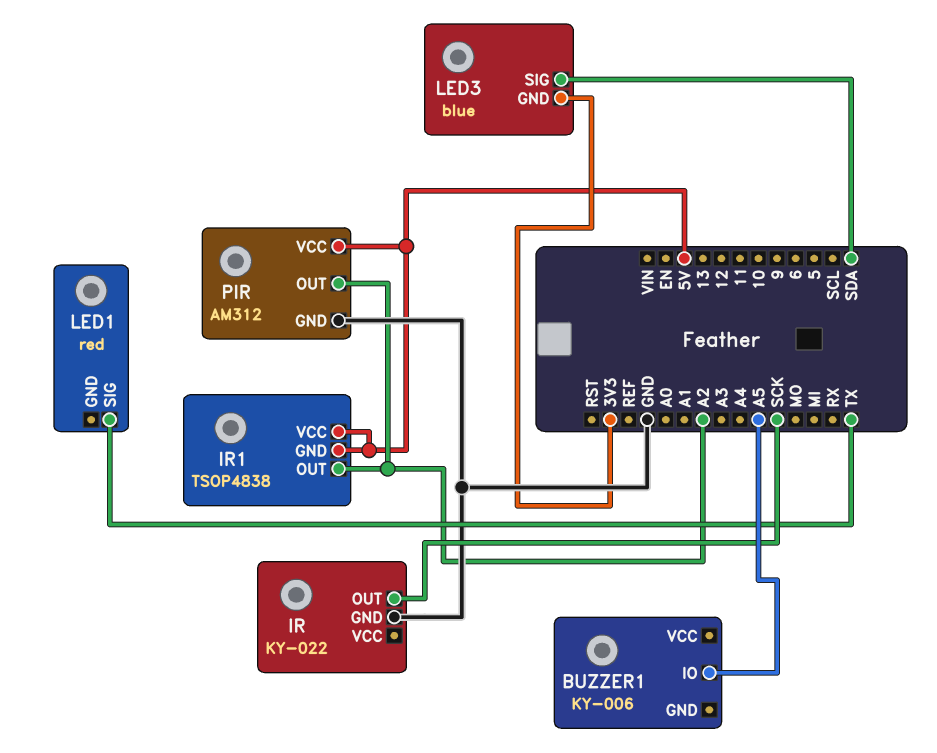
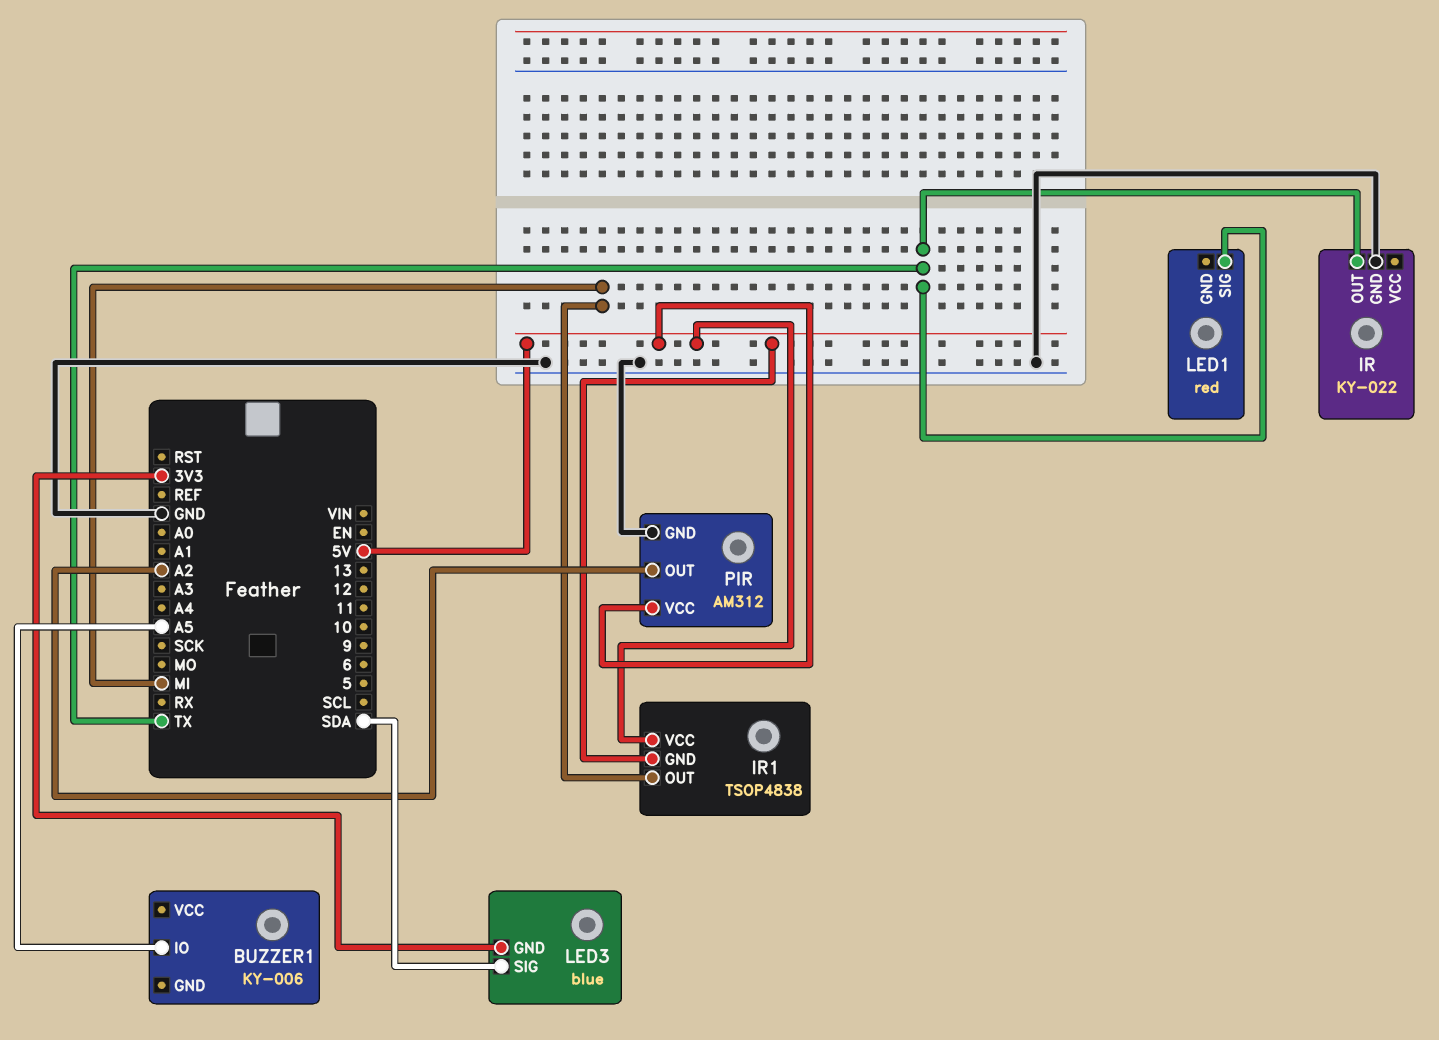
IR pin OUT: SCK -> TX
IR1 pin OUT: A2 -> MI

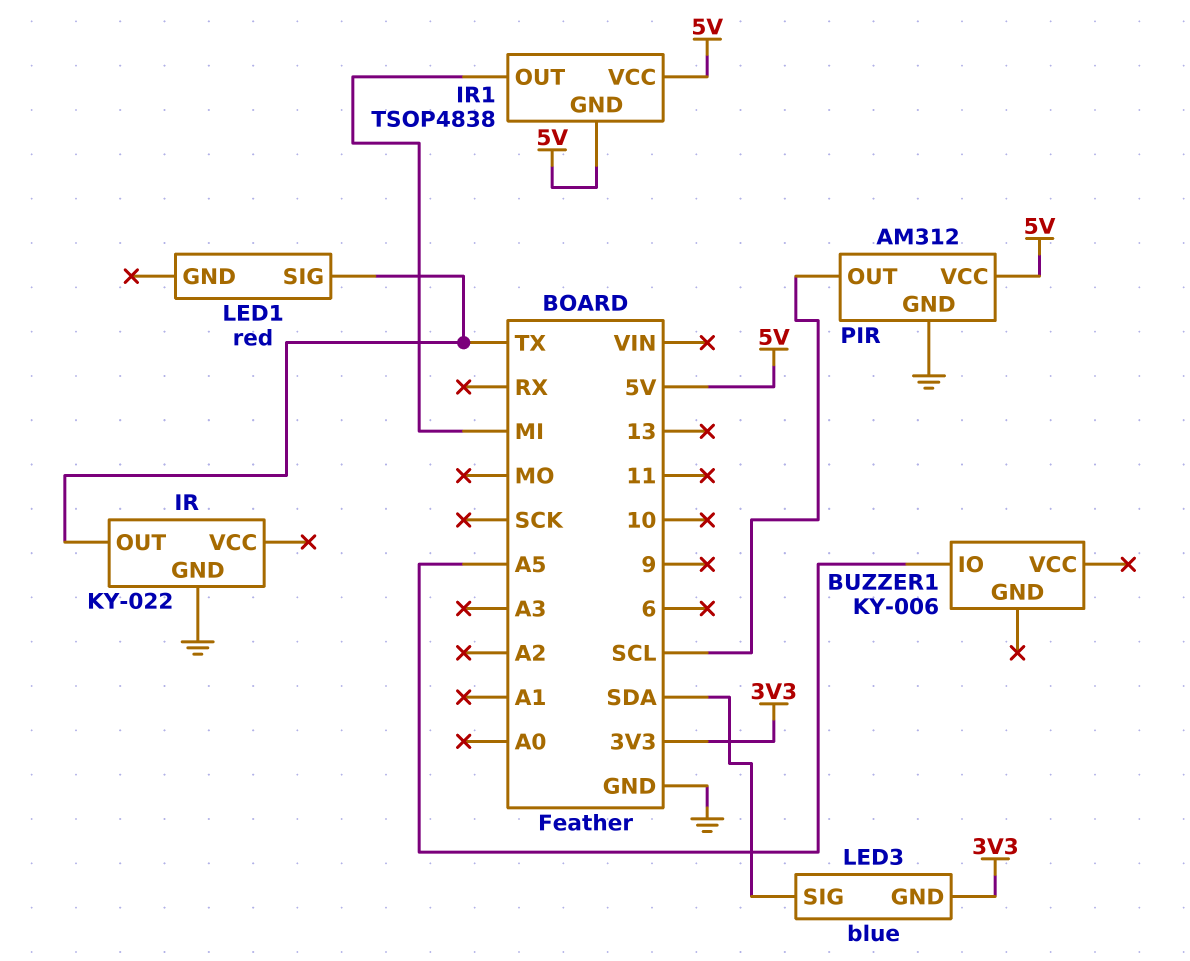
PIR pin OUT: A2 -> SCL

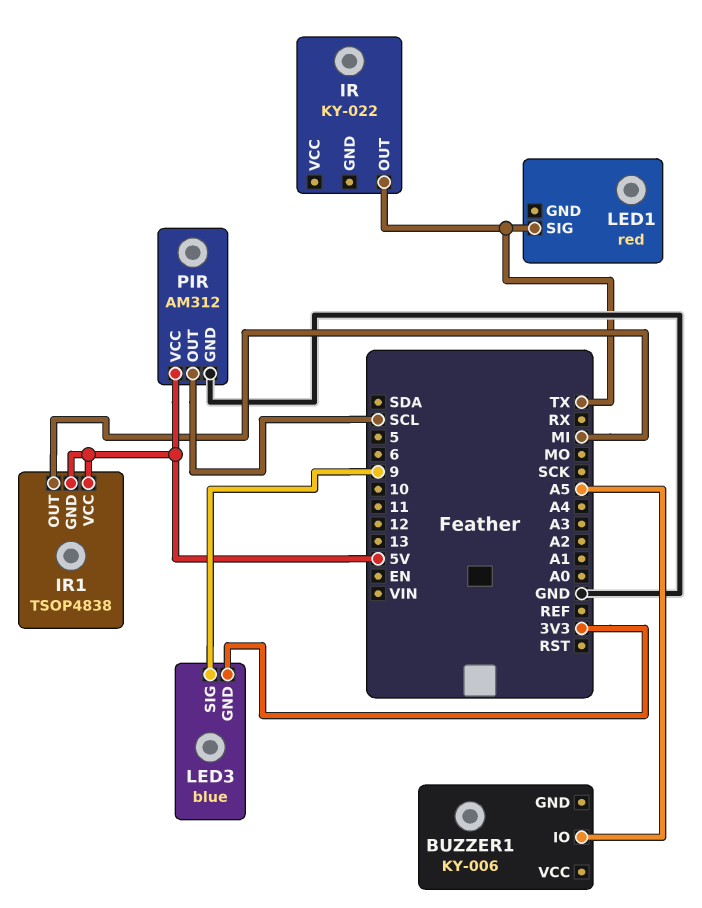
IR pin GND: GND -> none
LED3 pin SIG: SDA -> 9

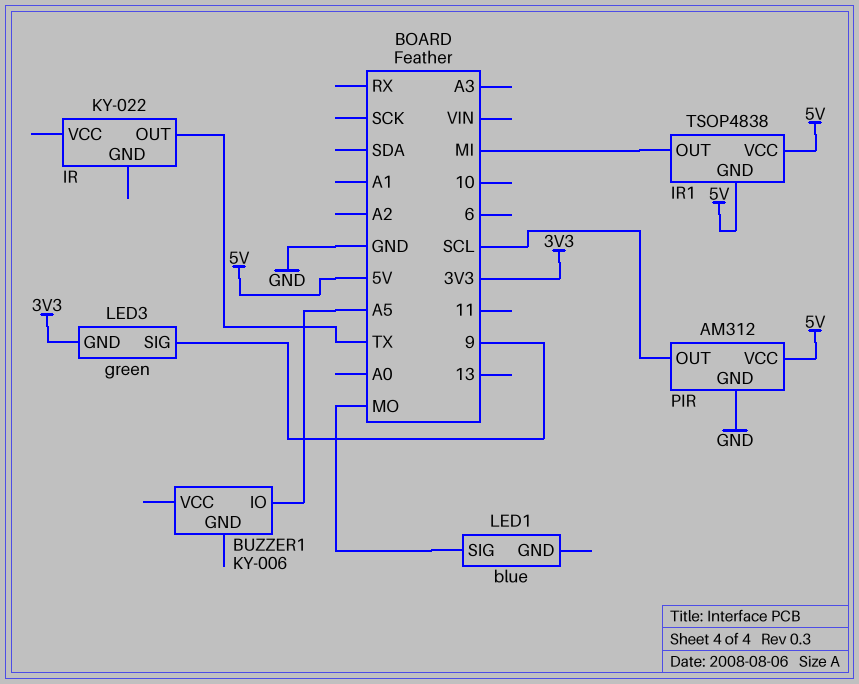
LED1: red -> blue
LED1 pin SIG: TX -> MO
LED3: blue -> green

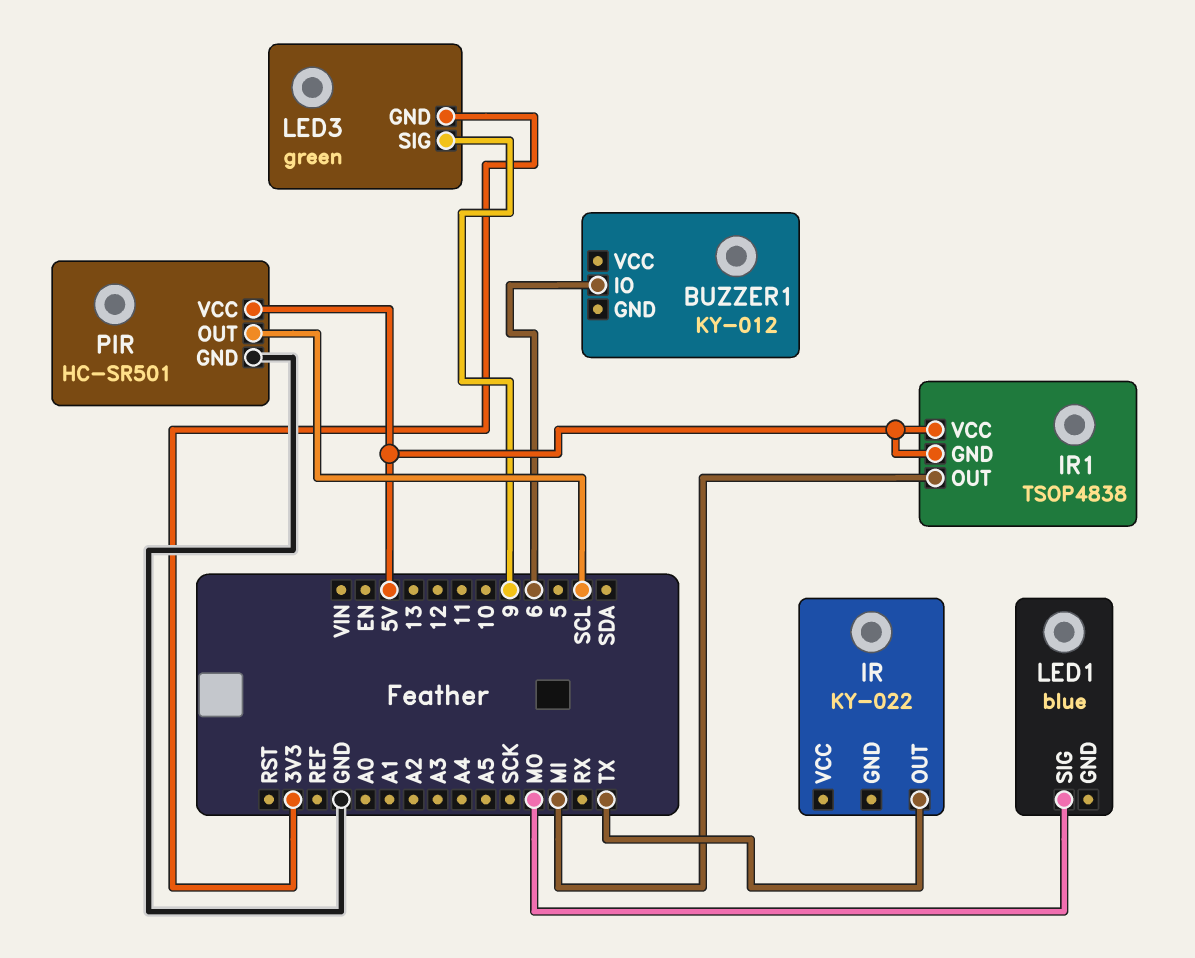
BUZZER1: KY-006 -> KY-012
BUZZER1 pin IO: A5 -> 6
PIR: AM312 -> HC-SR501

